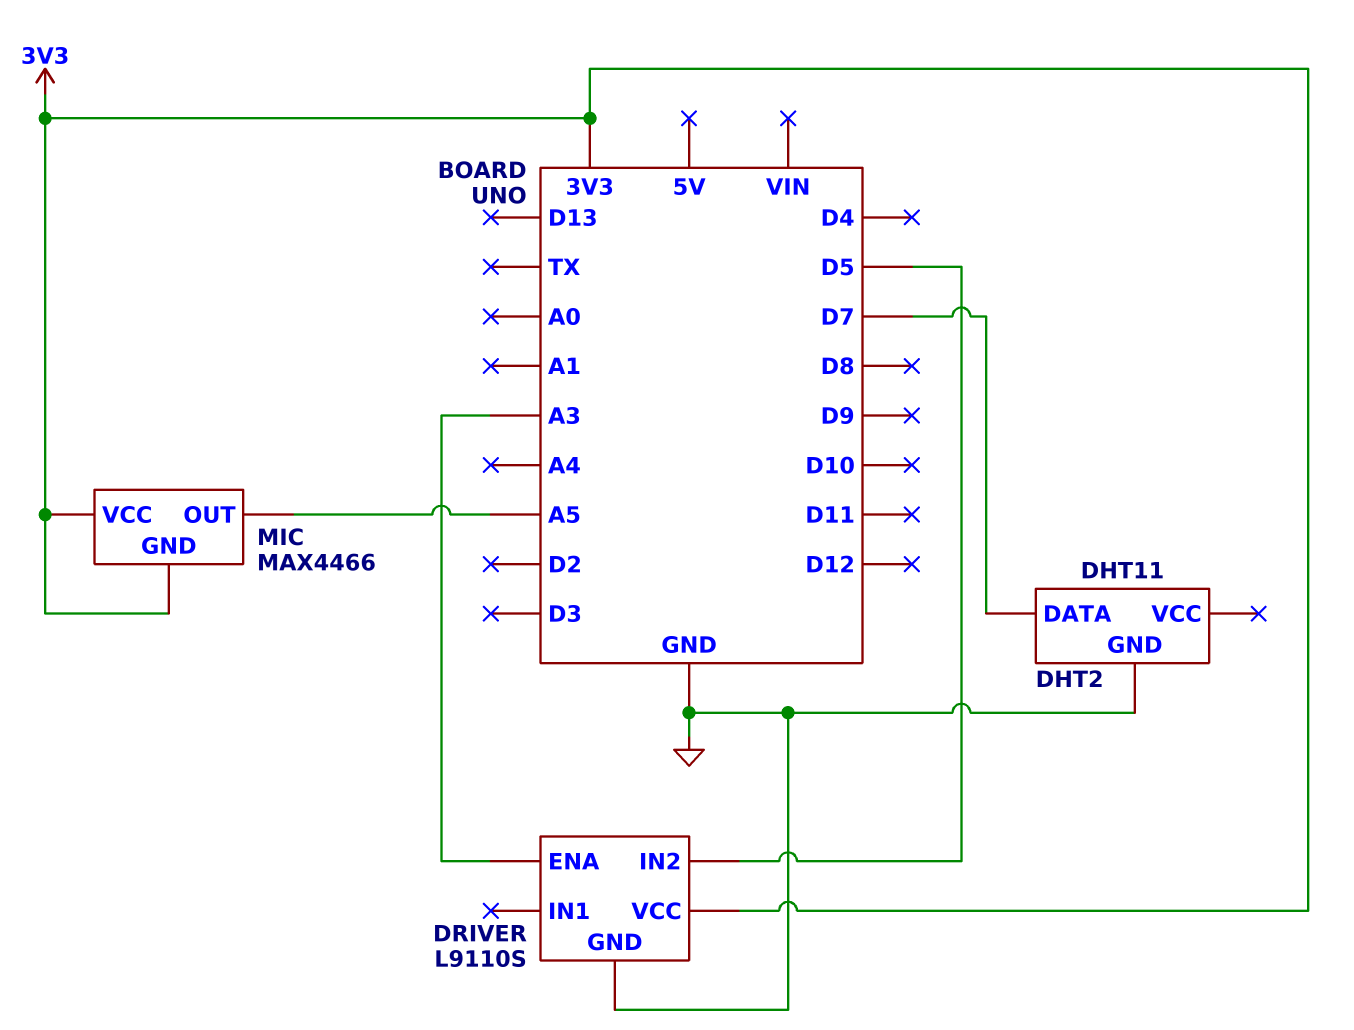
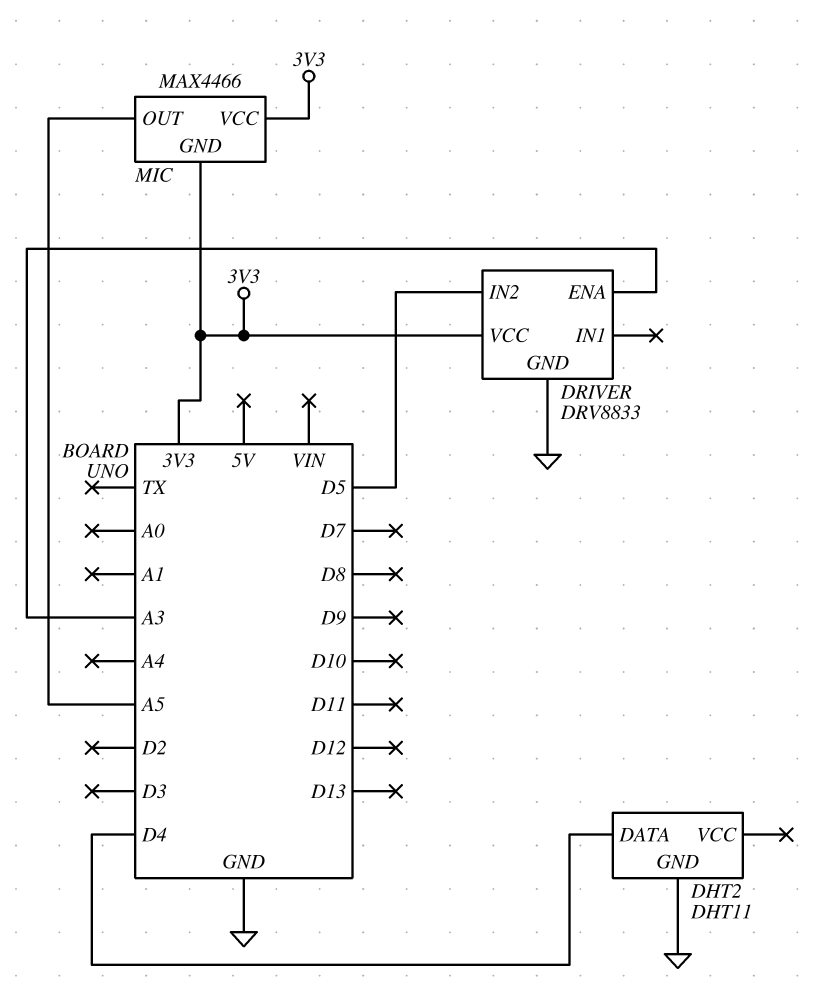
DHT2 pin DATA: D7 -> D4
DRIVER: L9110S -> DRV8833

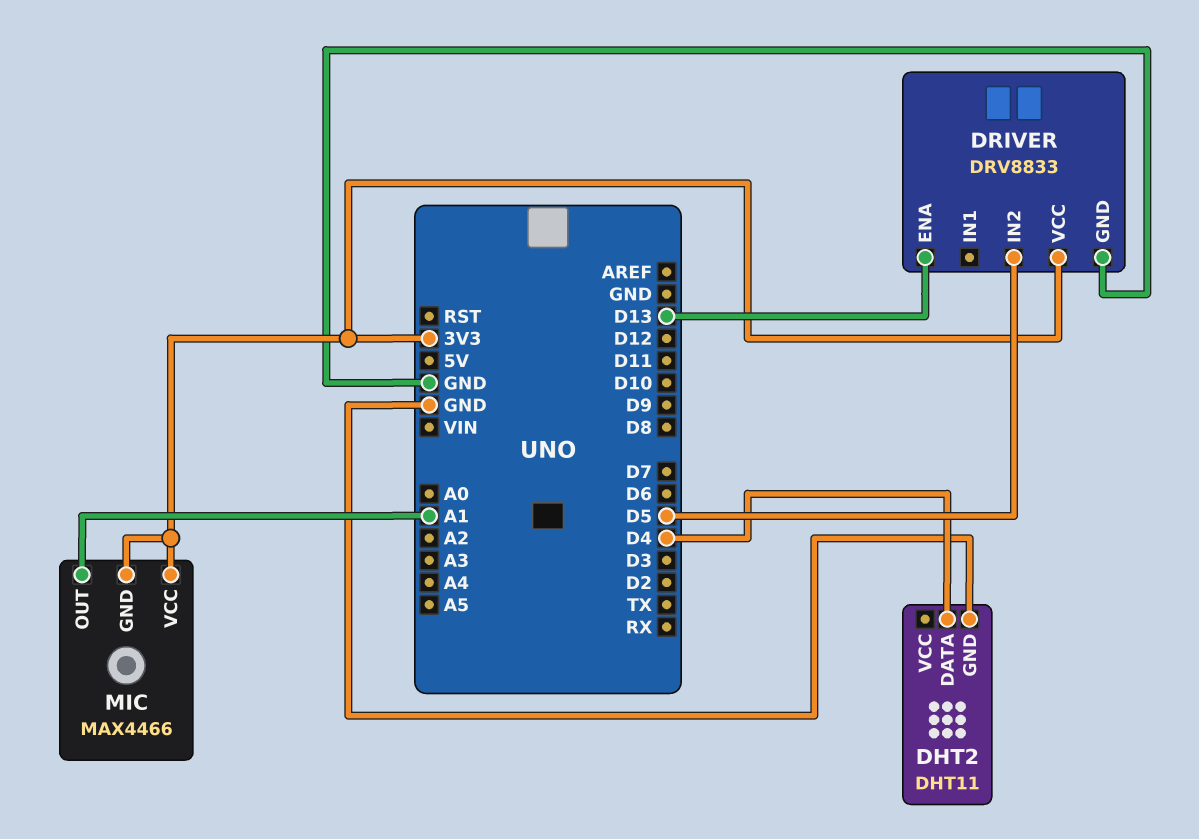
DRIVER pin ENA: A3 -> D13
MIC pin OUT: A5 -> A1

